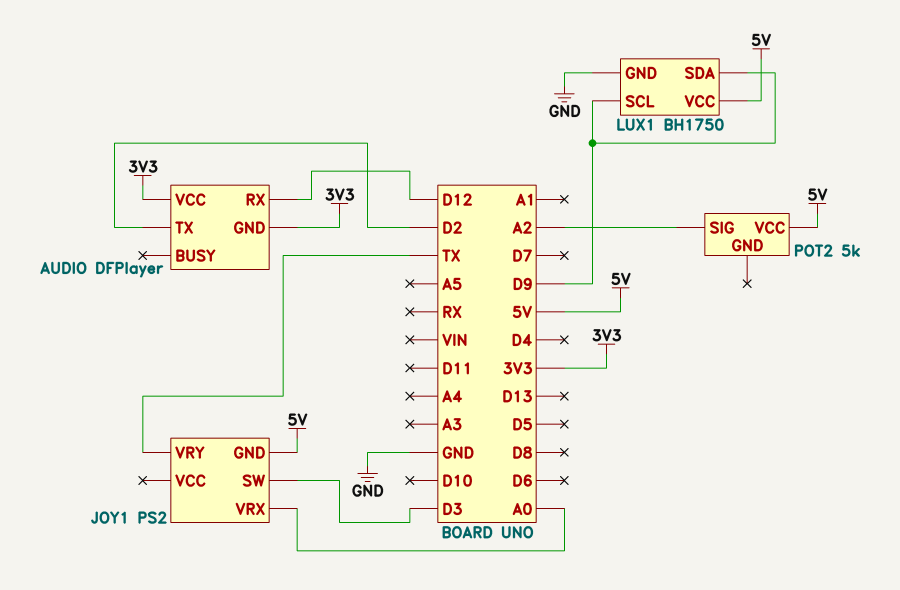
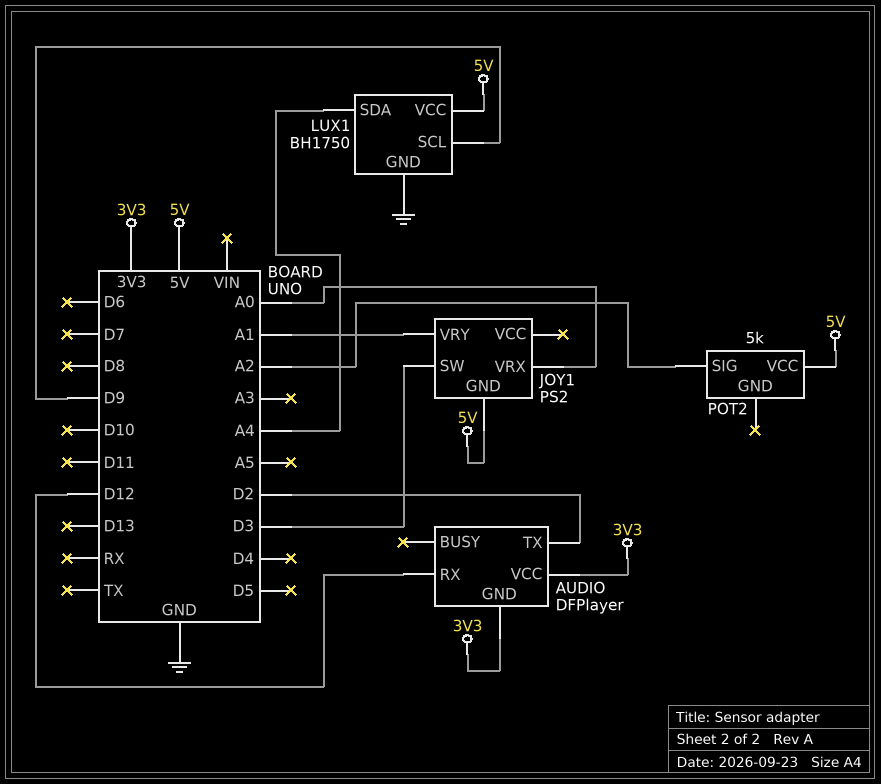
JOY1 pin VRY: TX -> A1
LUX1 pin SDA: D9 -> A4

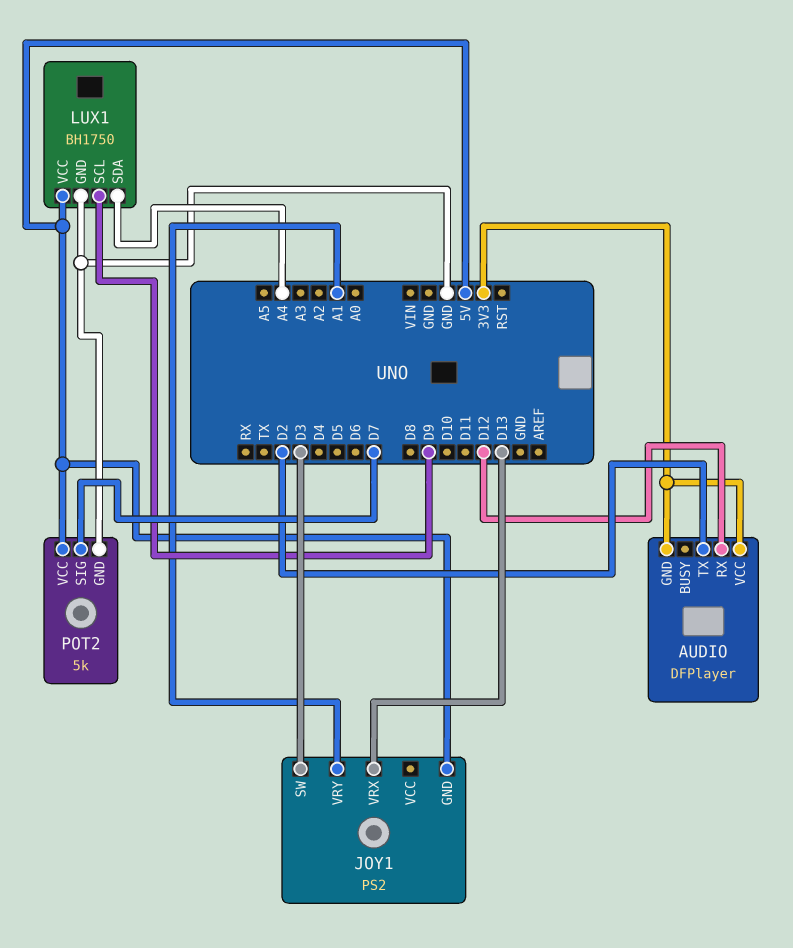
JOY1 pin VRX: A0 -> D13
POT2 pin GND: none -> GND
POT2 pin SIG: A2 -> D7

